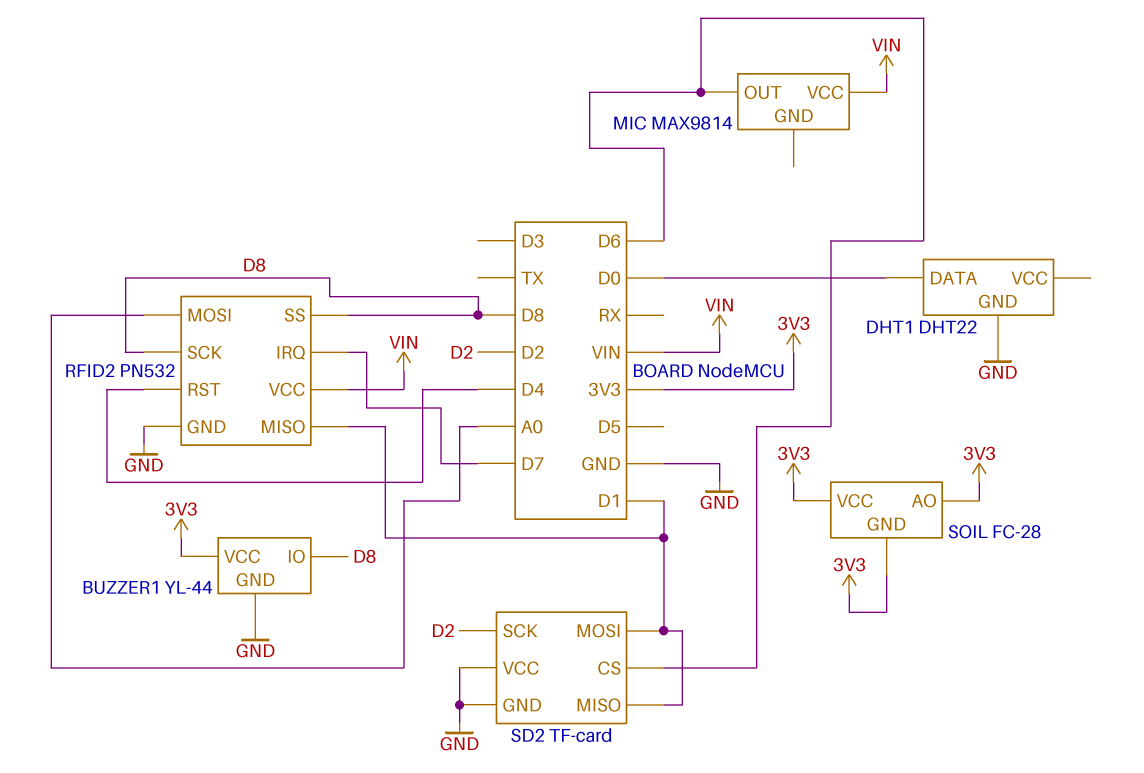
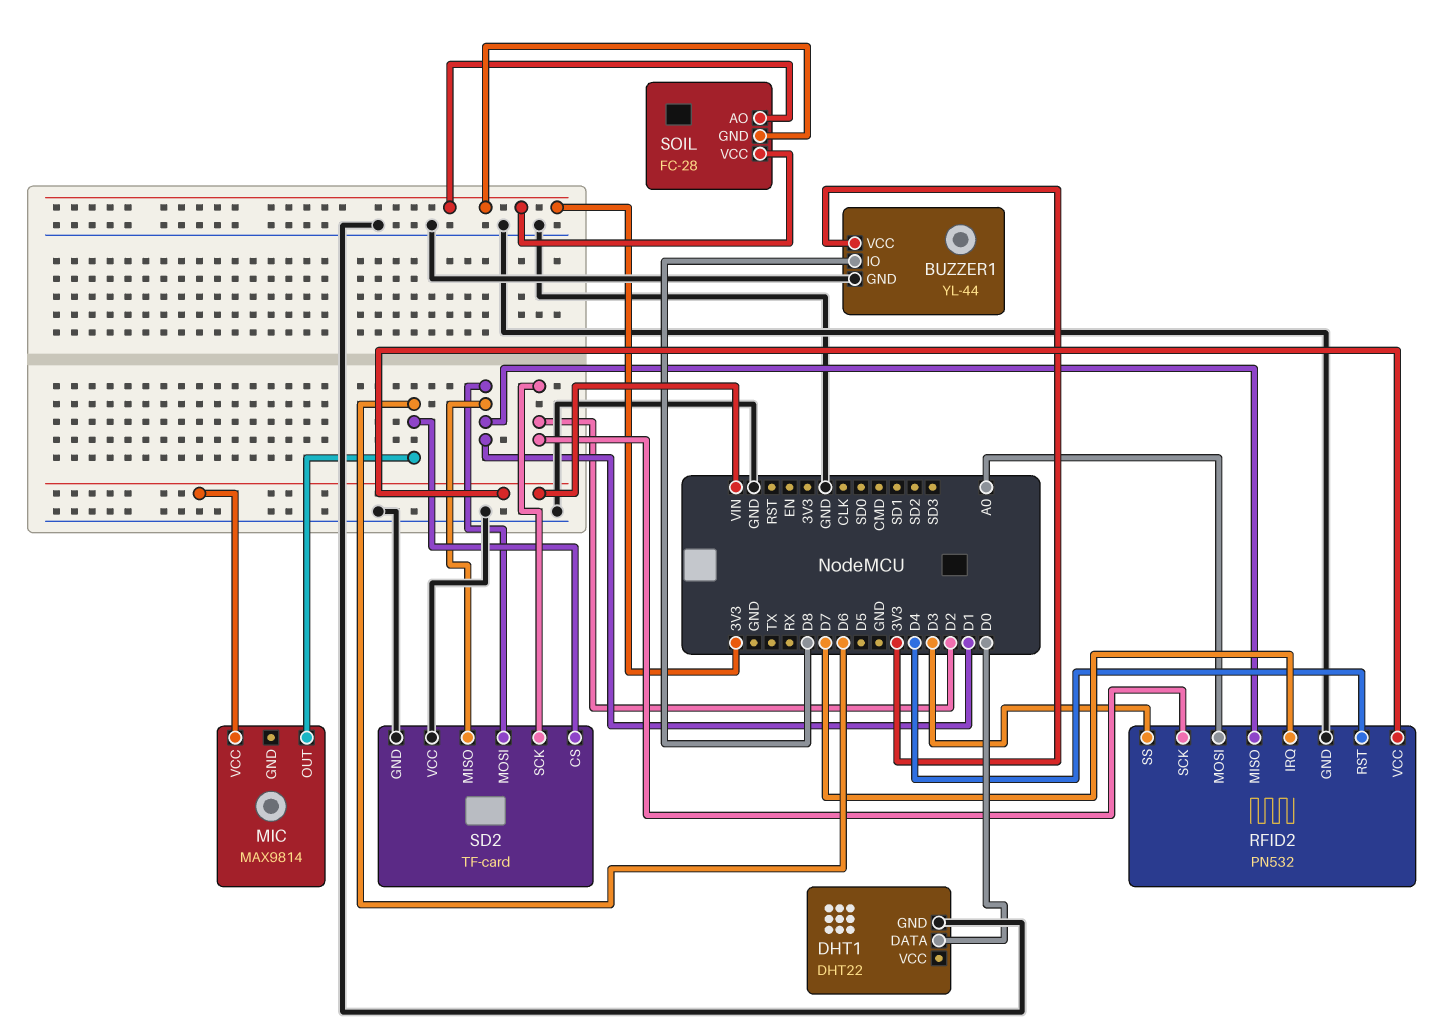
RFID2 pin SCK: D8 -> D2
RFID2 pin SS: D8 -> D3

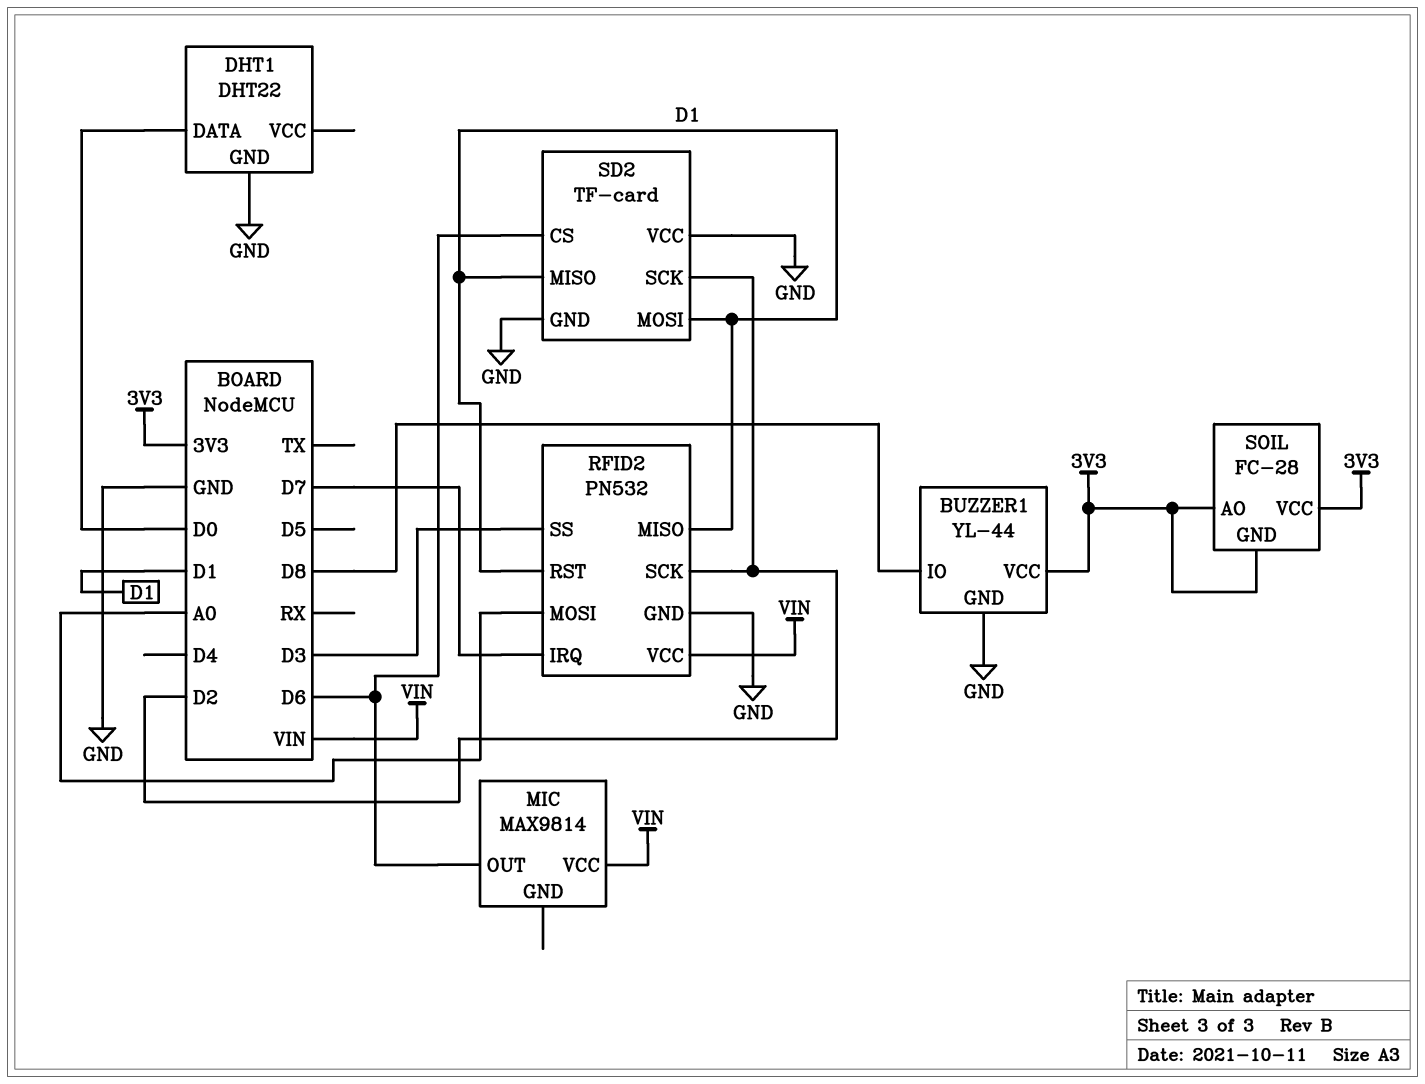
RFID2 pin RST: D4 -> D1

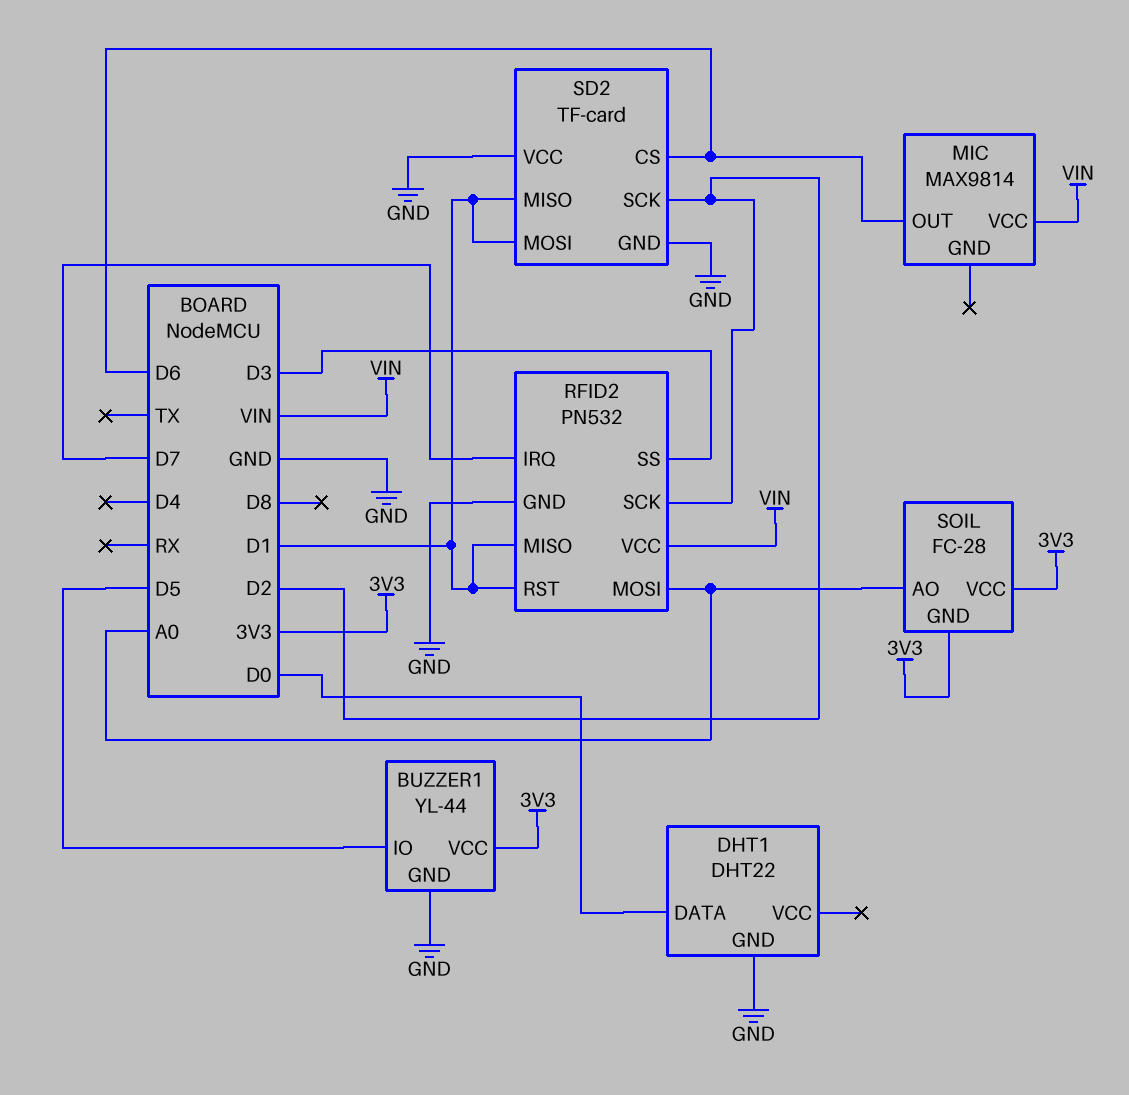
BUZZER1 pin IO: D8 -> D5
SOIL pin AO: 3V3 -> A0

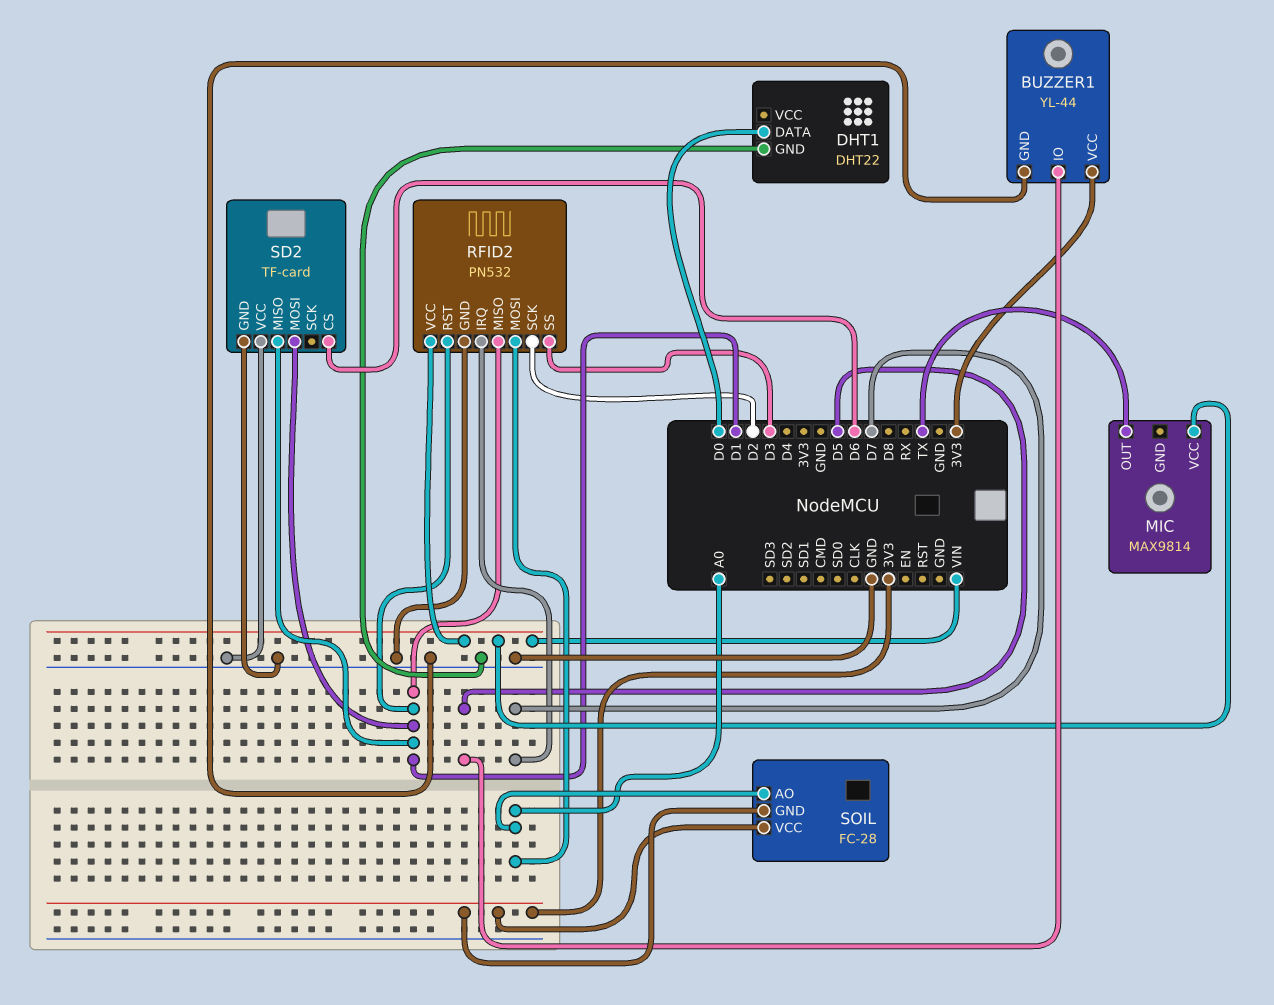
MIC pin OUT: D6 -> TX
SD2 pin SCK: D2 -> none

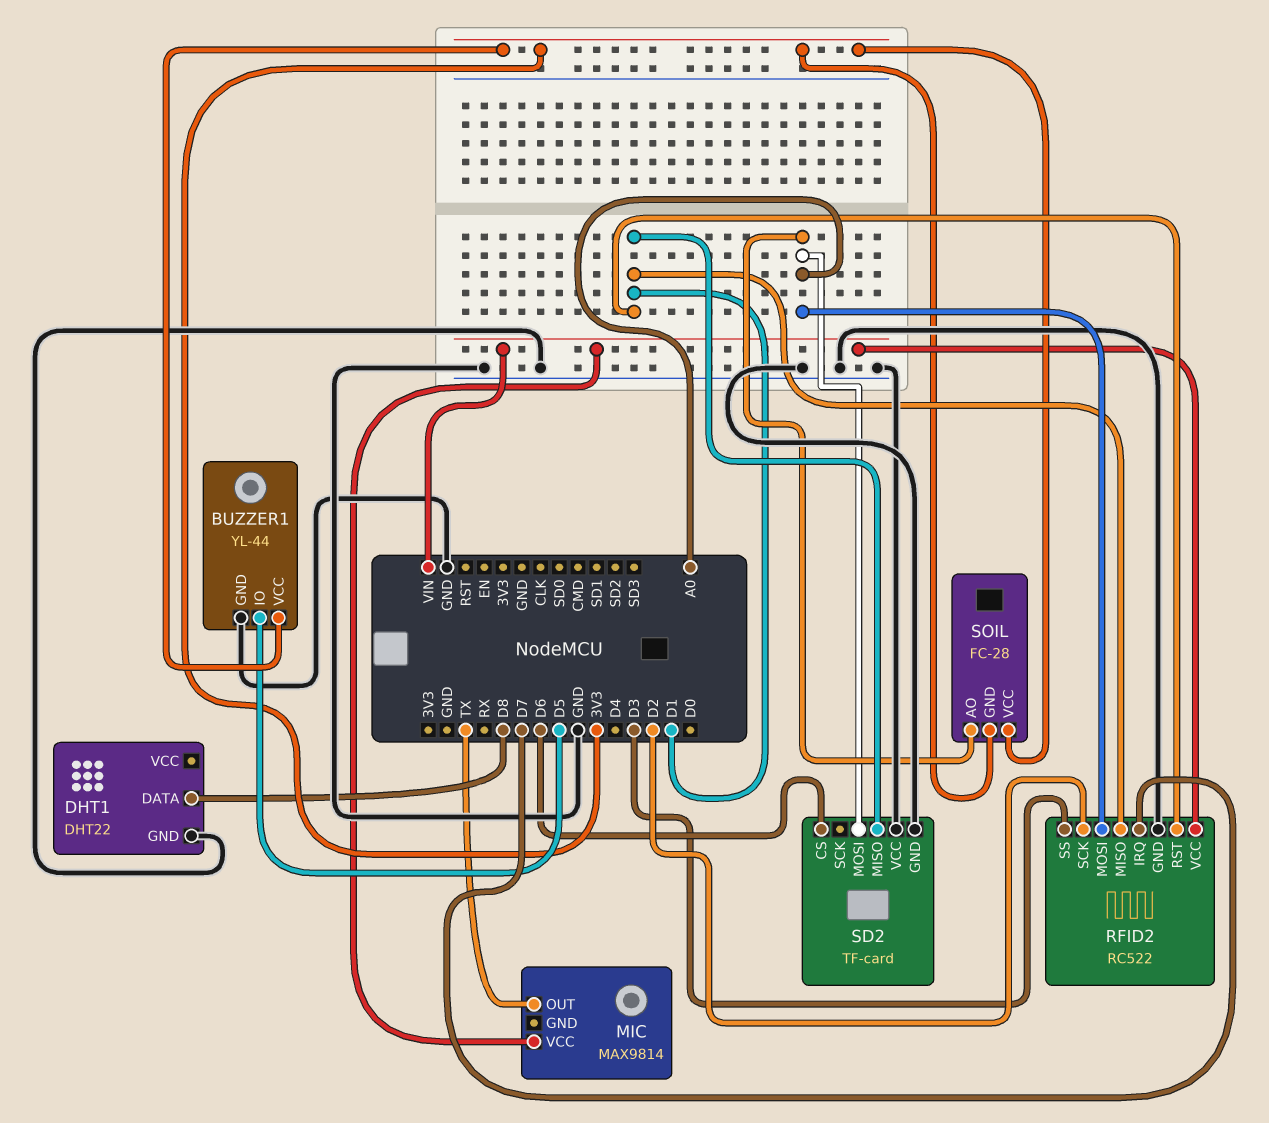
DHT1 pin DATA: D0 -> D8
RFID2: PN532 -> RC522
SD2 pin MOSI: D1 -> A0

